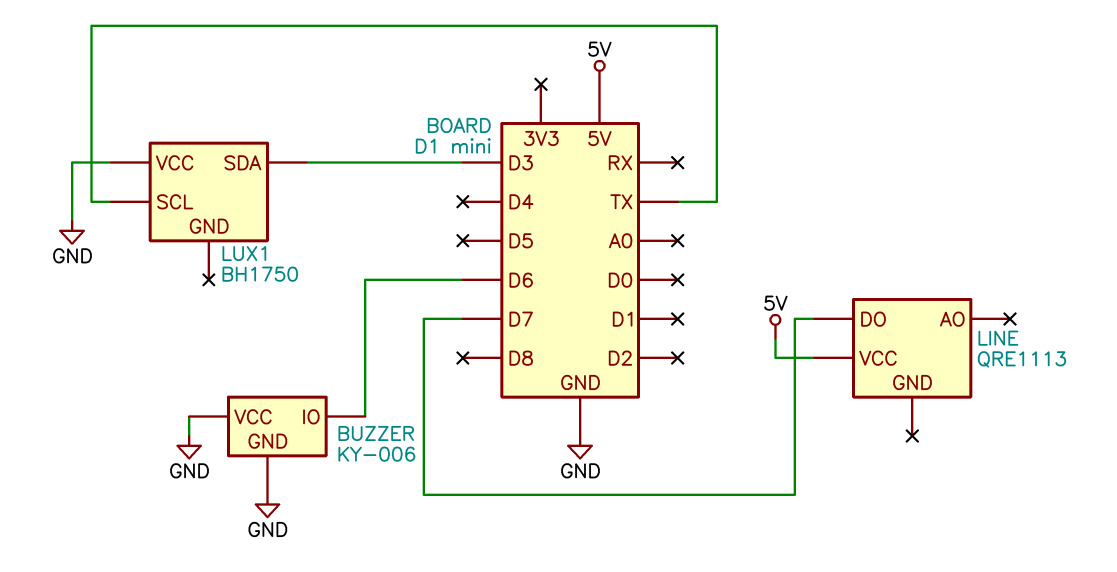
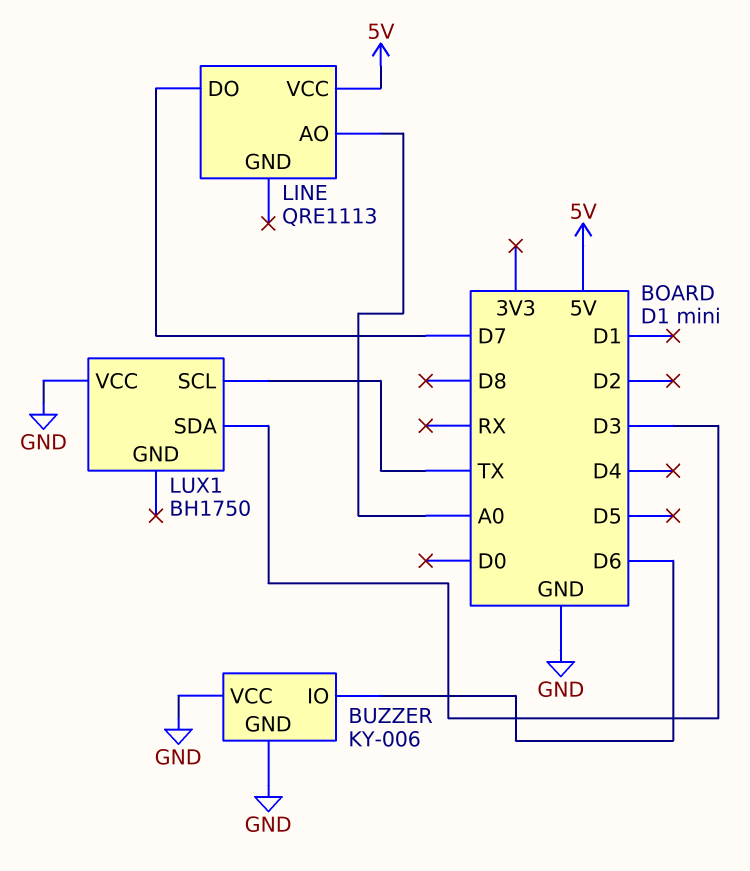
LINE pin AO: none -> A0

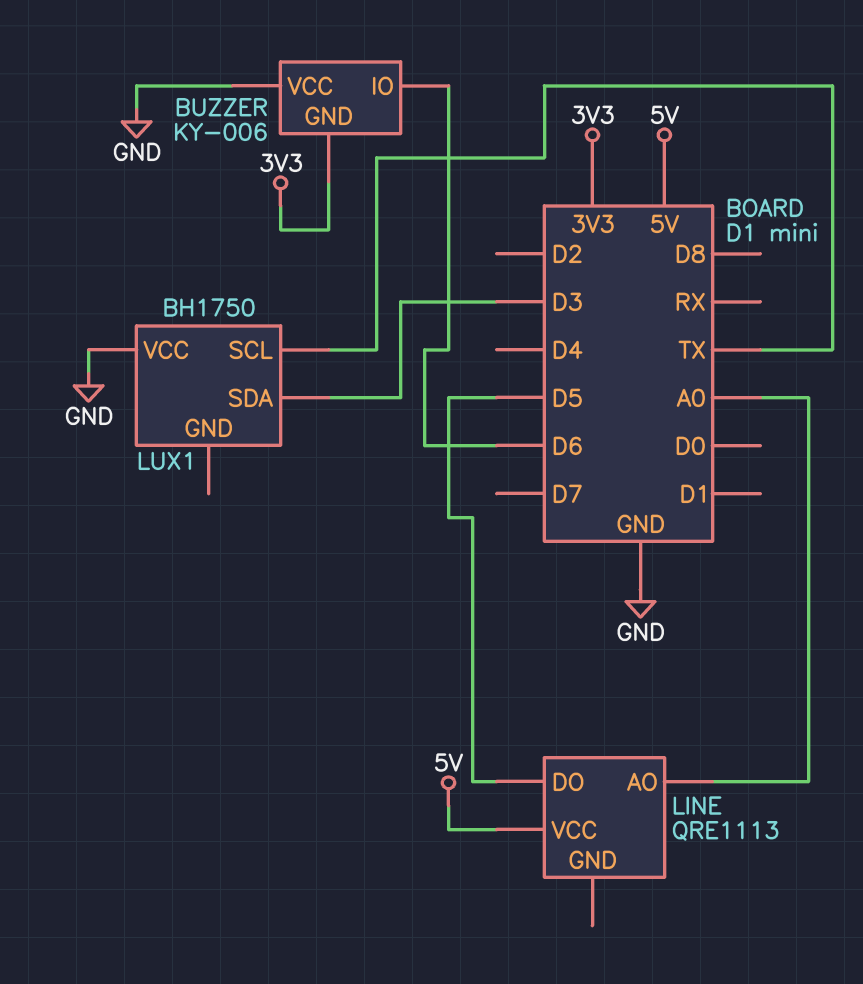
BUZZER pin GND: GND -> 3V3
LINE pin DO: D7 -> D5

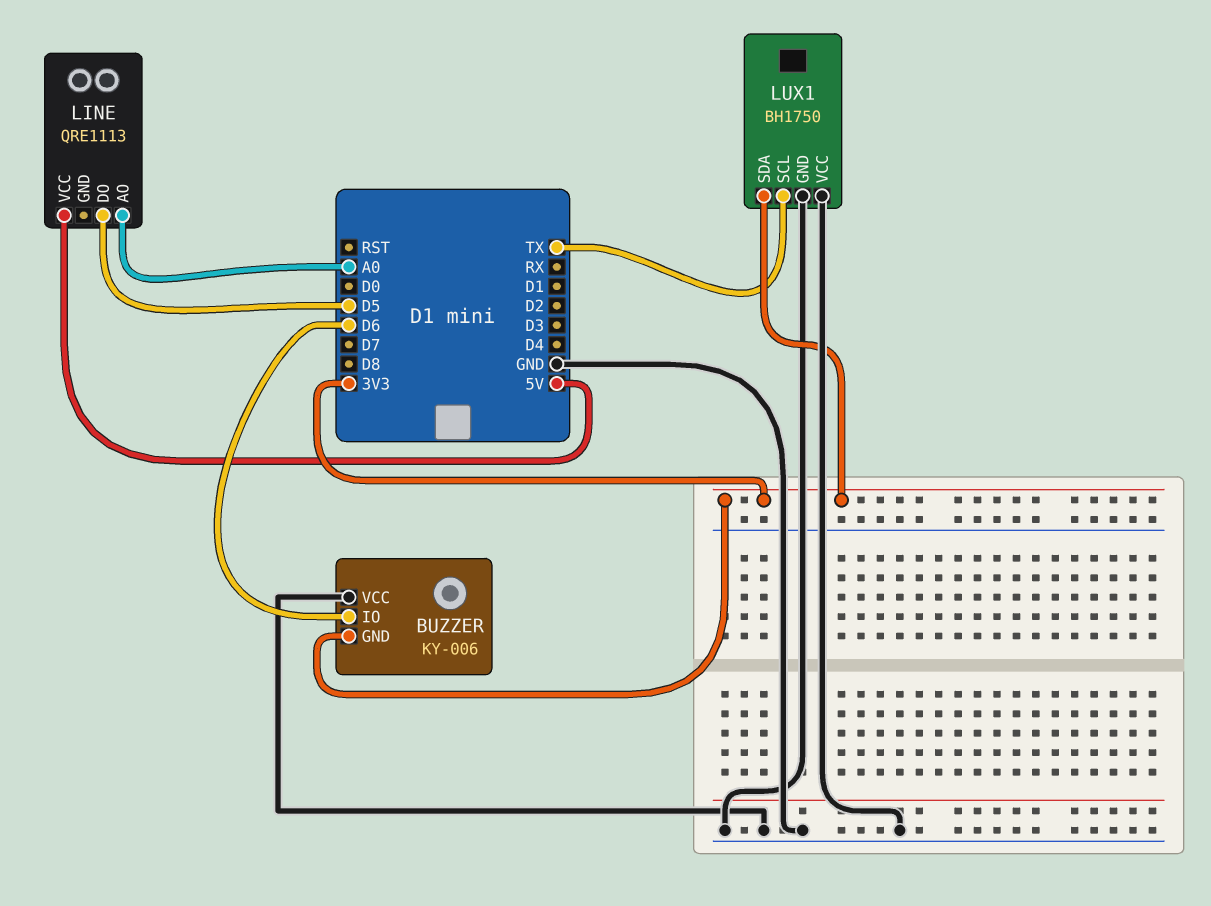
LUX1 pin GND: none -> GND
LUX1 pin SDA: D3 -> 3V3

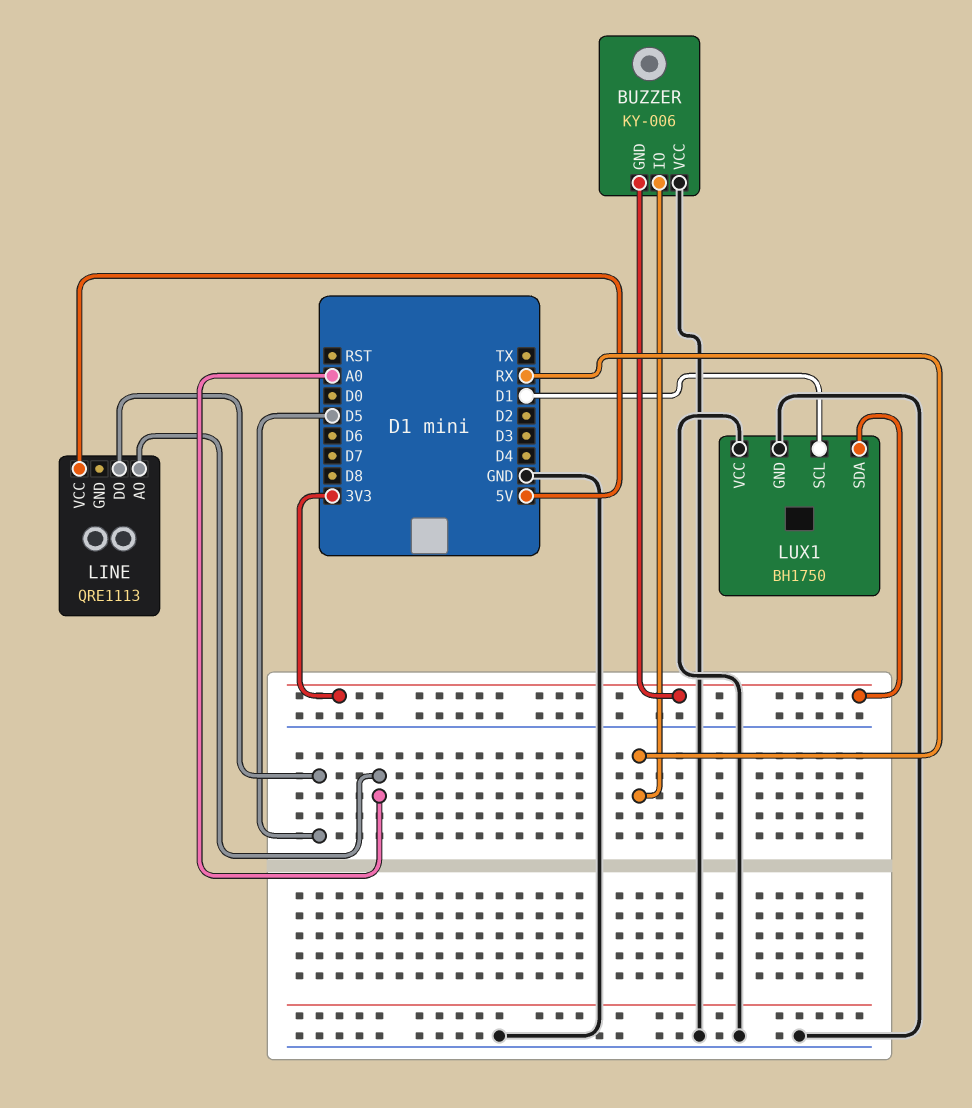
BUZZER pin IO: D6 -> RX
LUX1 pin SCL: TX -> D1

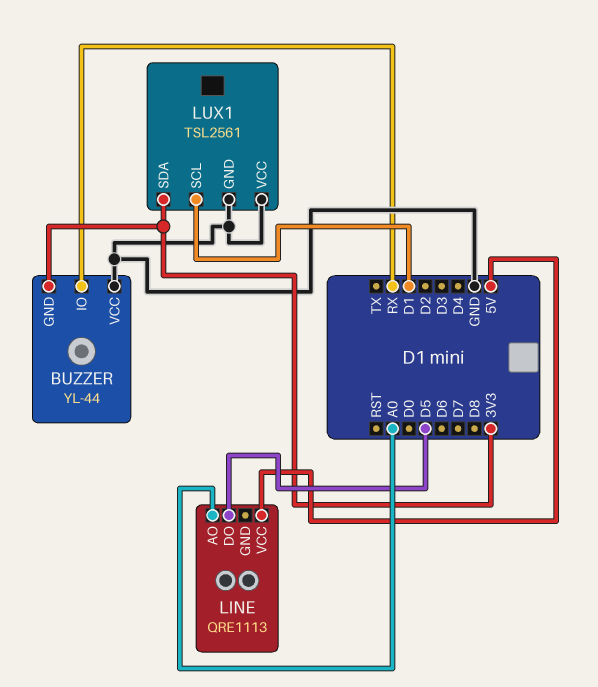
BUZZER: KY-006 -> YL-44
LUX1: BH1750 -> TSL2561

